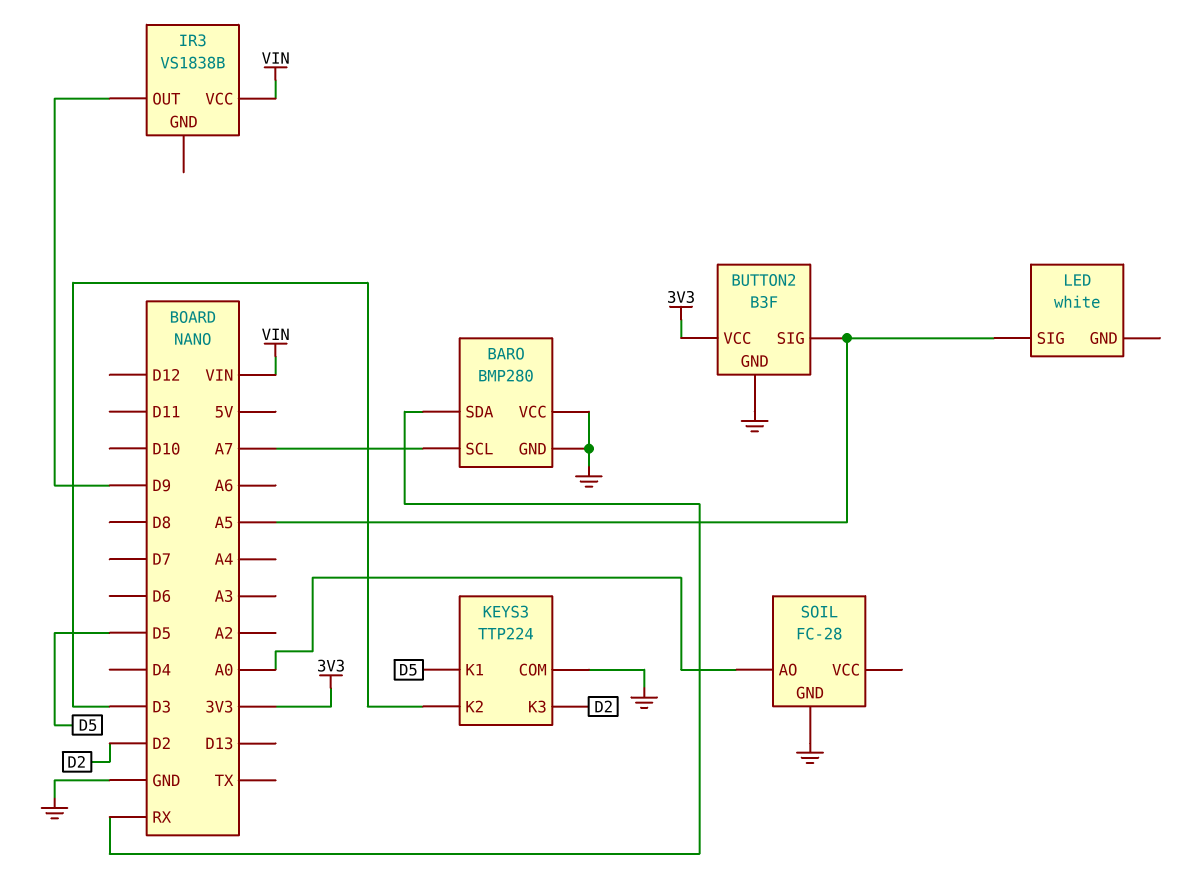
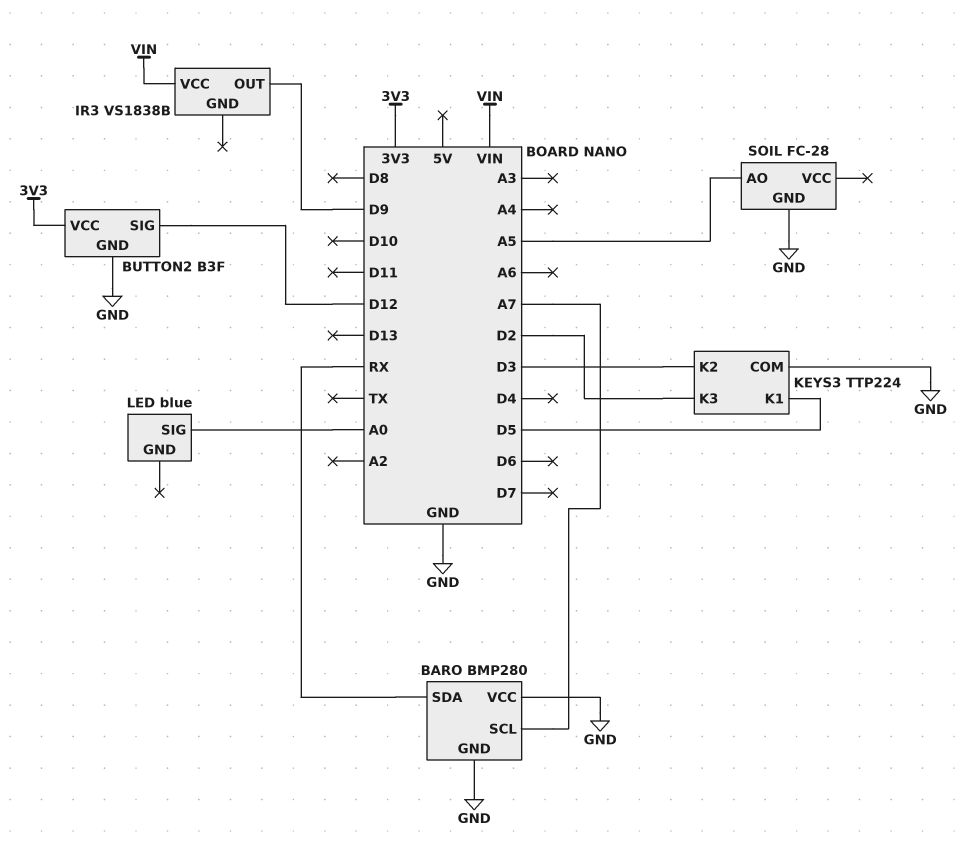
BUTTON2 pin SIG: A5 -> D12
LED: white -> blue
LED pin SIG: A5 -> A0
SOIL pin AO: A0 -> A5

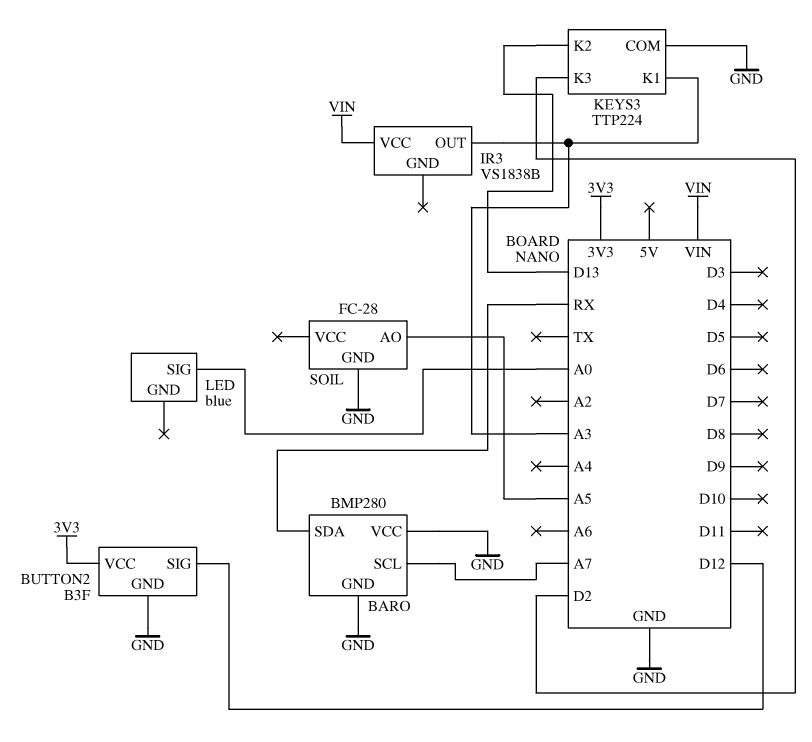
IR3 pin OUT: D9 -> A3
KEYS3 pin K1: D5 -> A3
KEYS3 pin K2: D3 -> D13

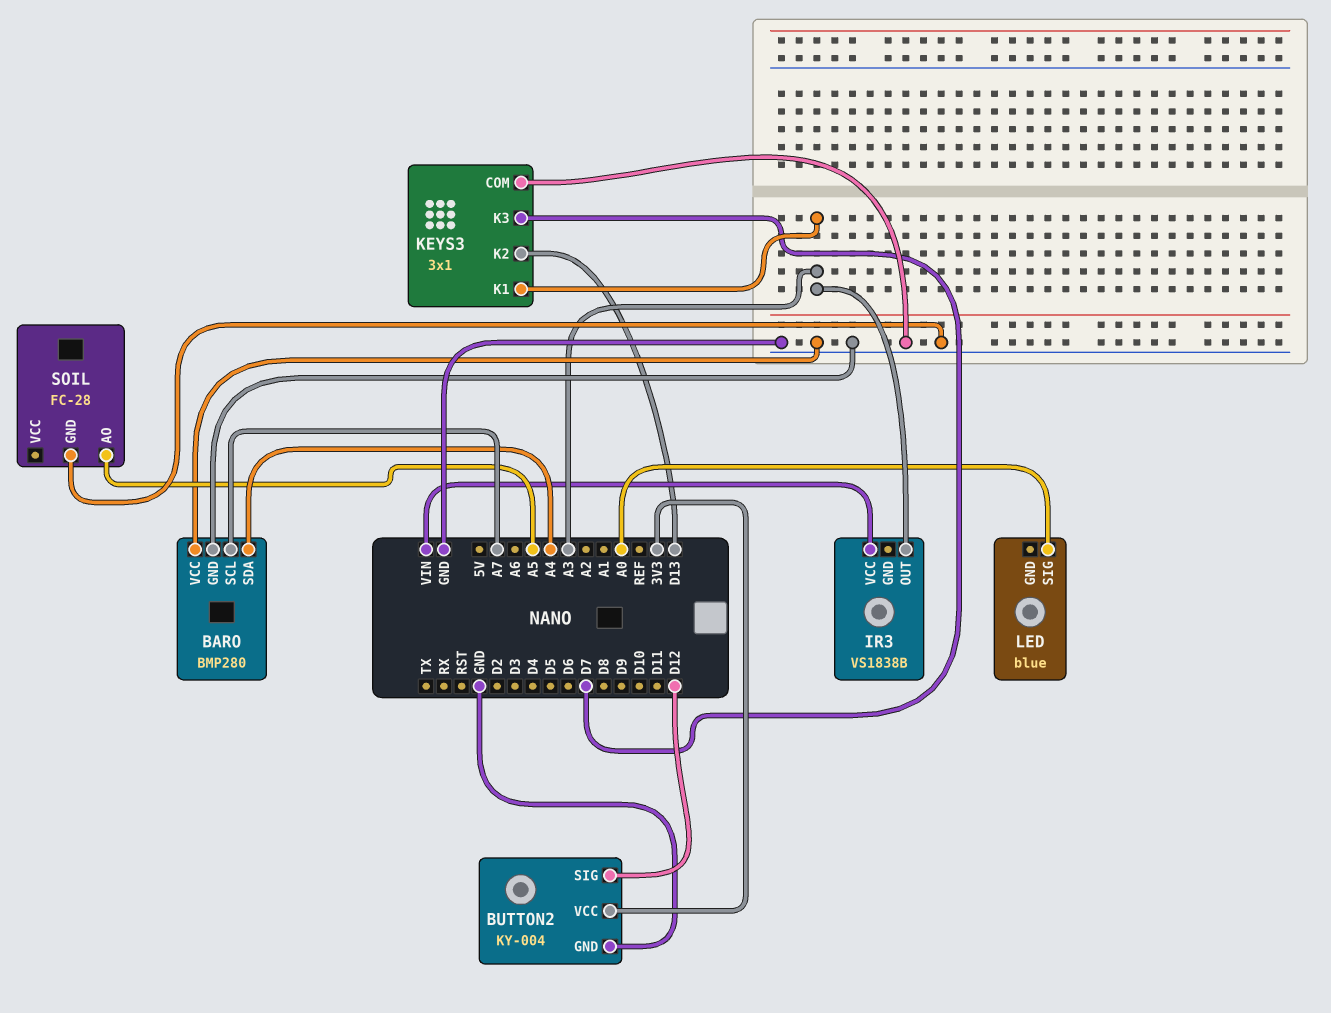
BARO pin SDA: RX -> A4
BUTTON2: B3F -> KY-004
KEYS3: TTP224 -> 3x1
KEYS3 pin K3: D2 -> D7

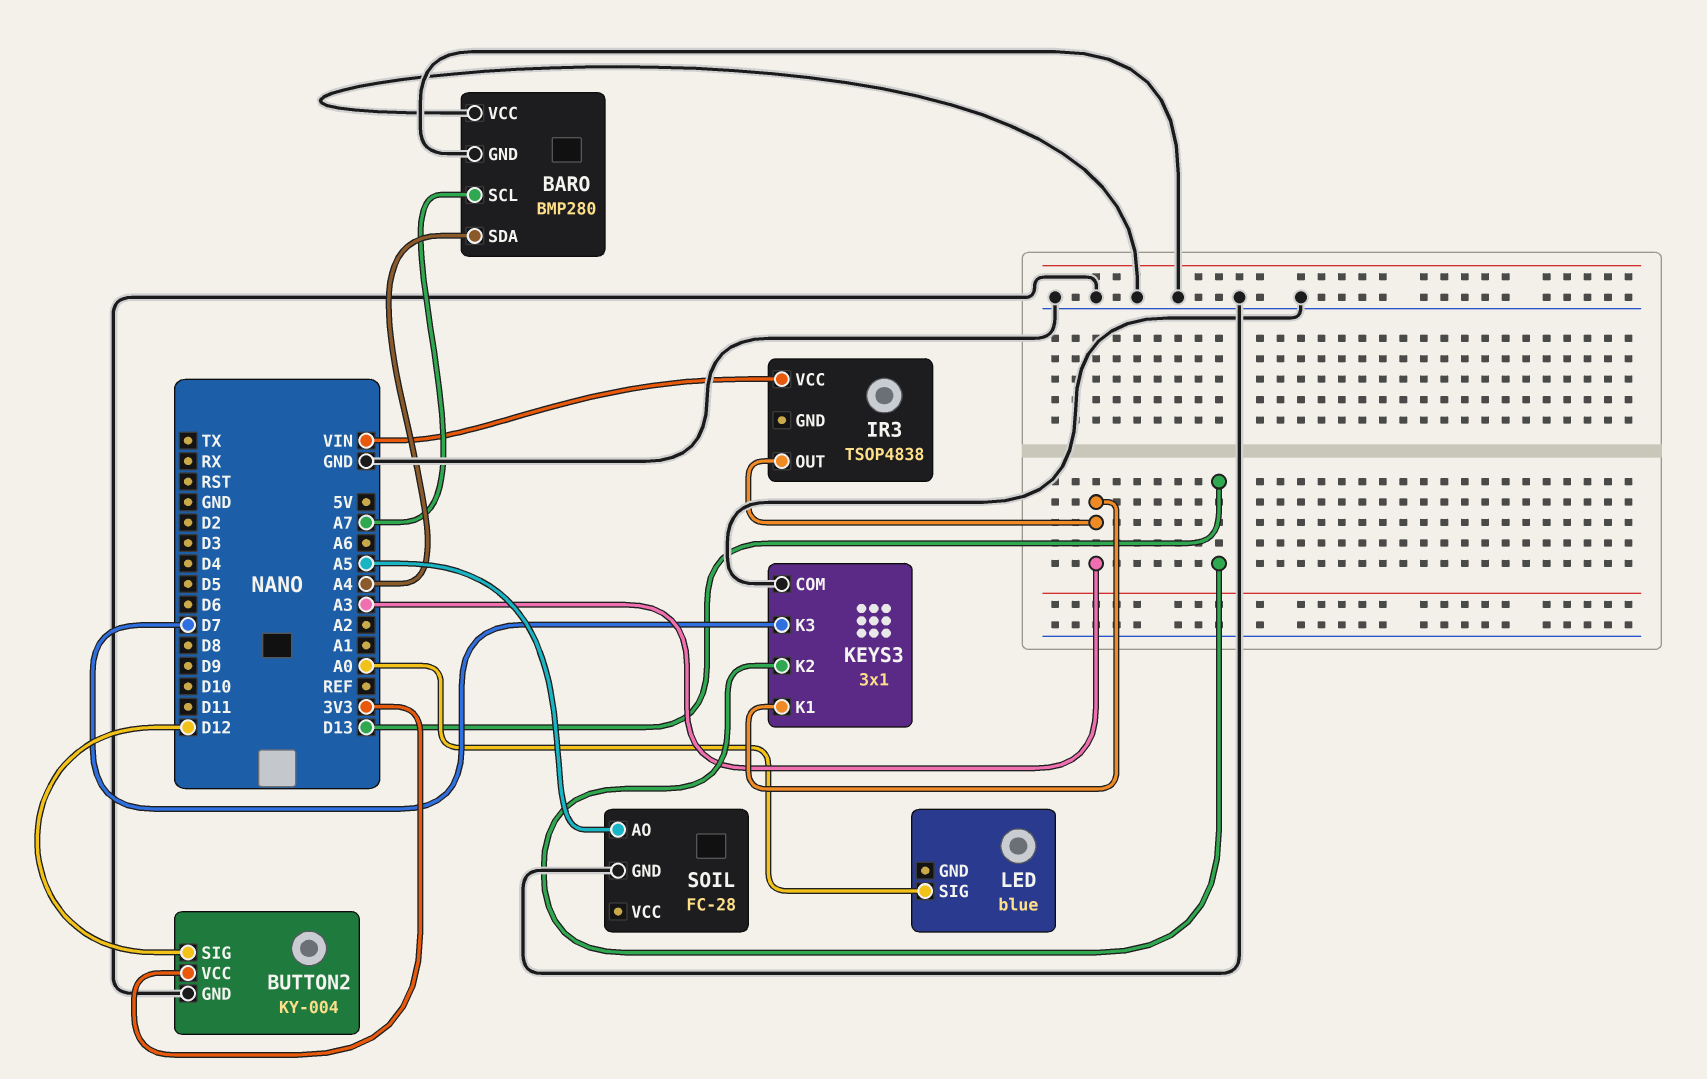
IR3: VS1838B -> TSOP4838

